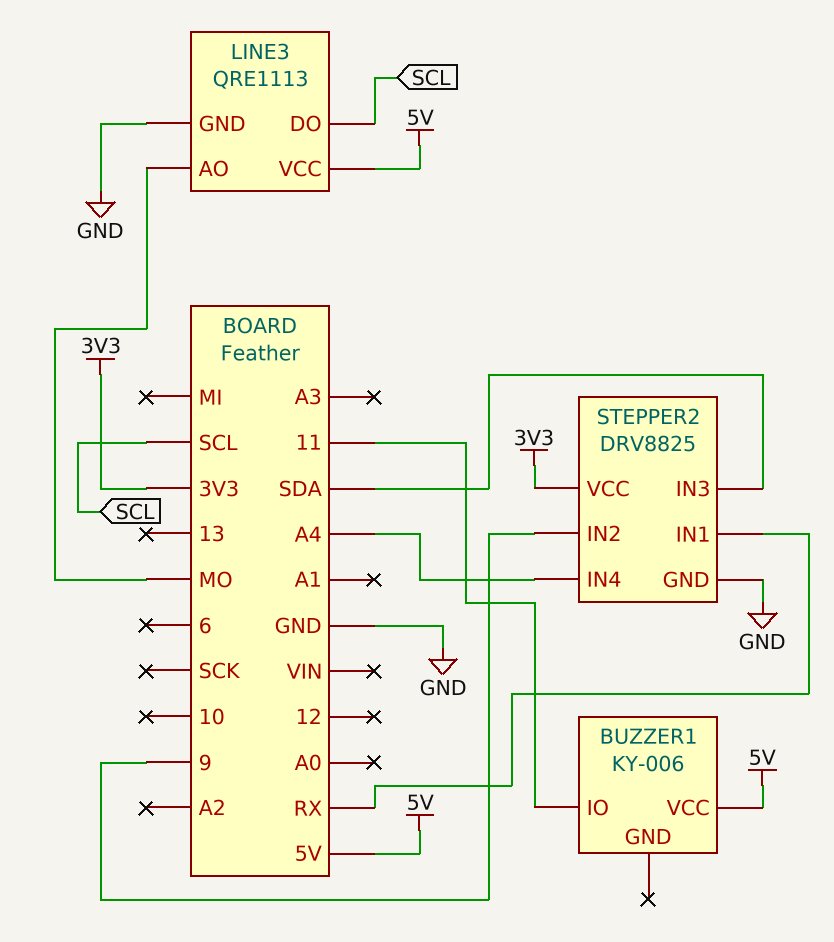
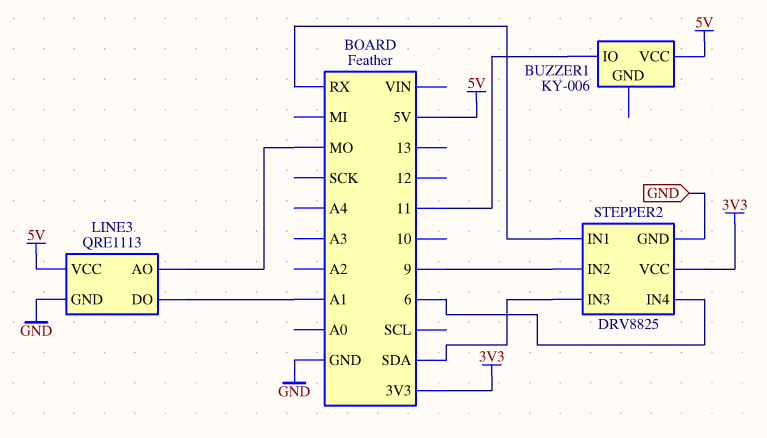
LINE3 pin DO: SCL -> A1
STEPPER2 pin IN4: A4 -> 6

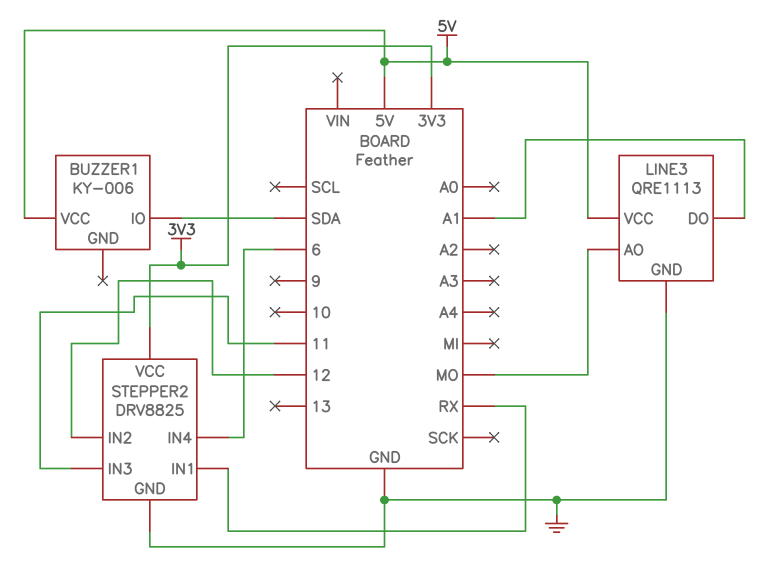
BUZZER1 pin IO: 11 -> SDA
STEPPER2 pin IN2: 9 -> 12
STEPPER2 pin IN3: SDA -> 11

